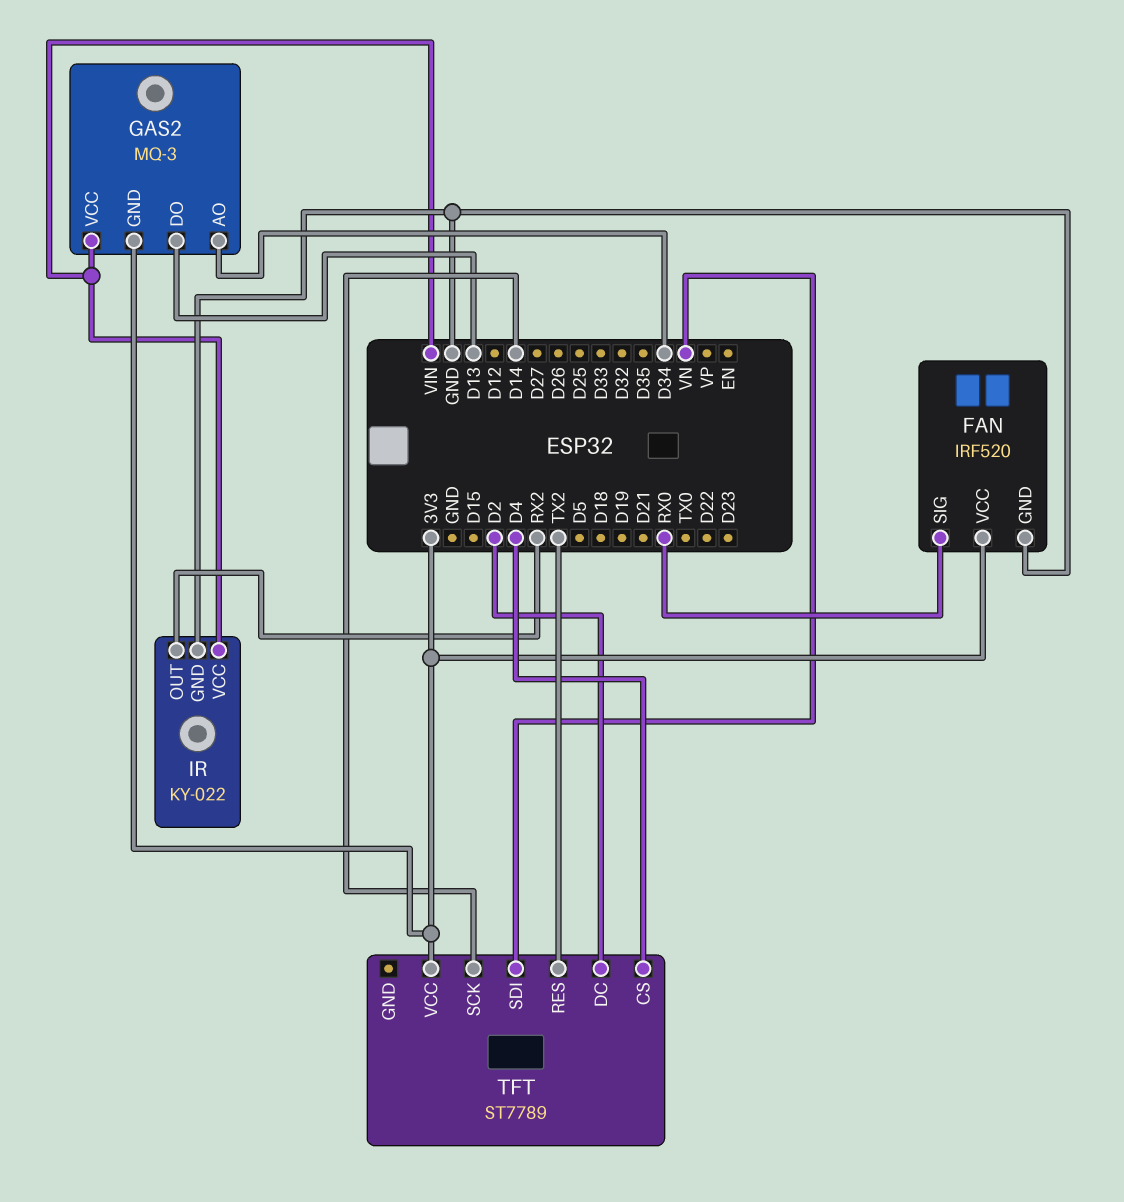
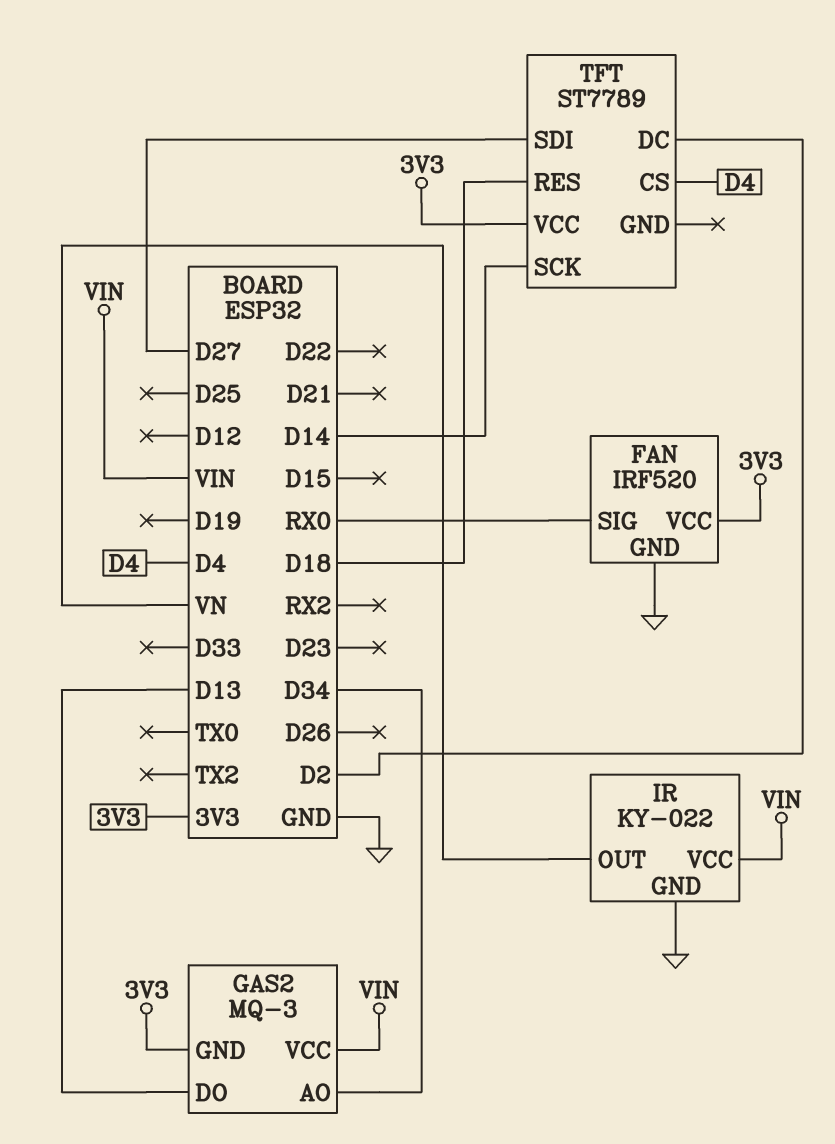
IR pin OUT: RX2 -> VN
TFT pin RES: TX2 -> D18
TFT pin SDI: VN -> D27

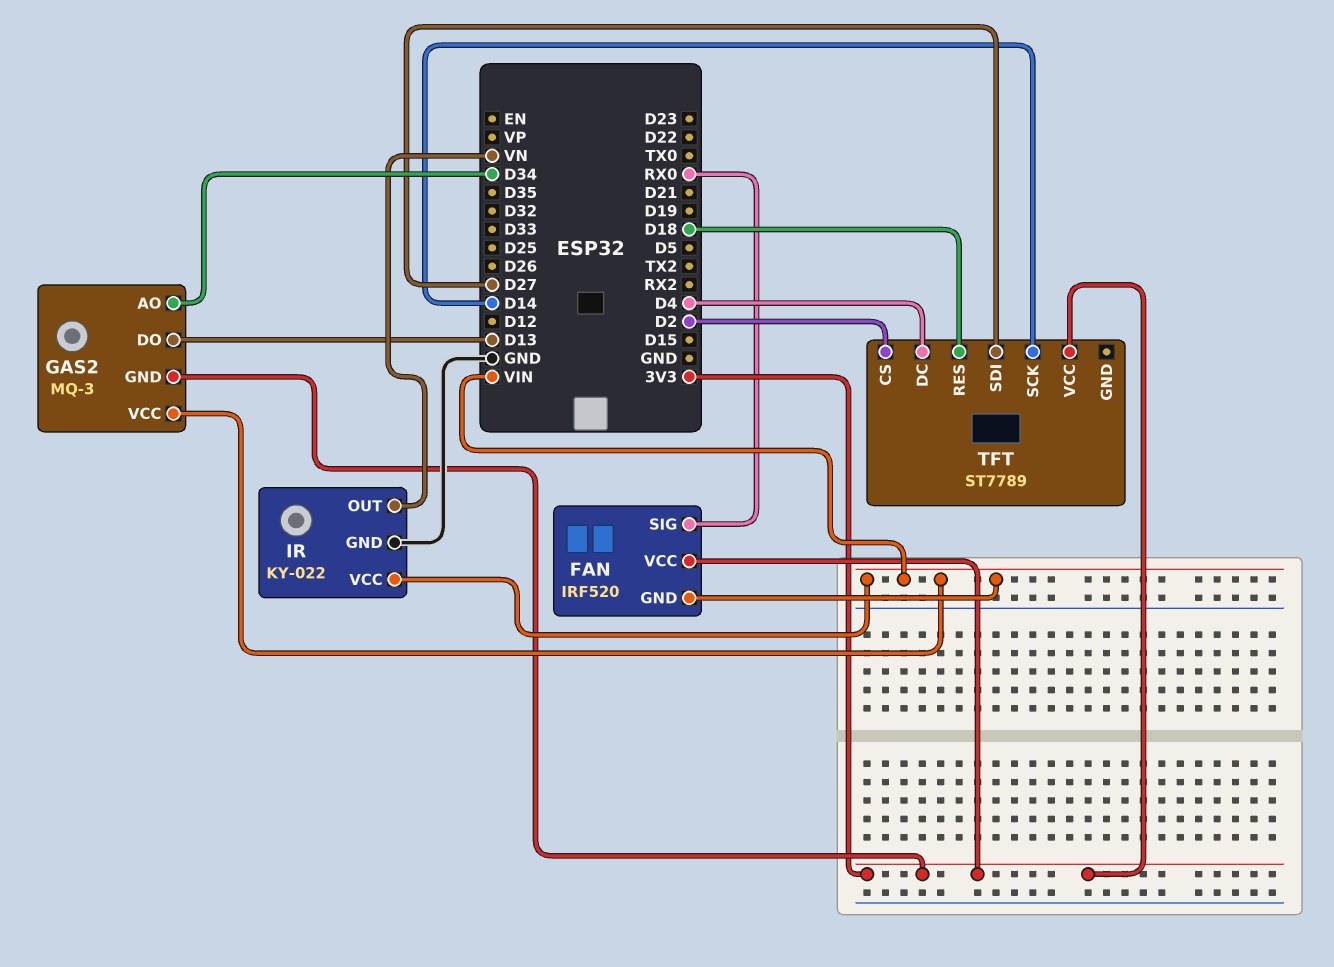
FAN pin GND: GND -> VIN
TFT pin CS: D4 -> D2
TFT pin DC: D2 -> D4

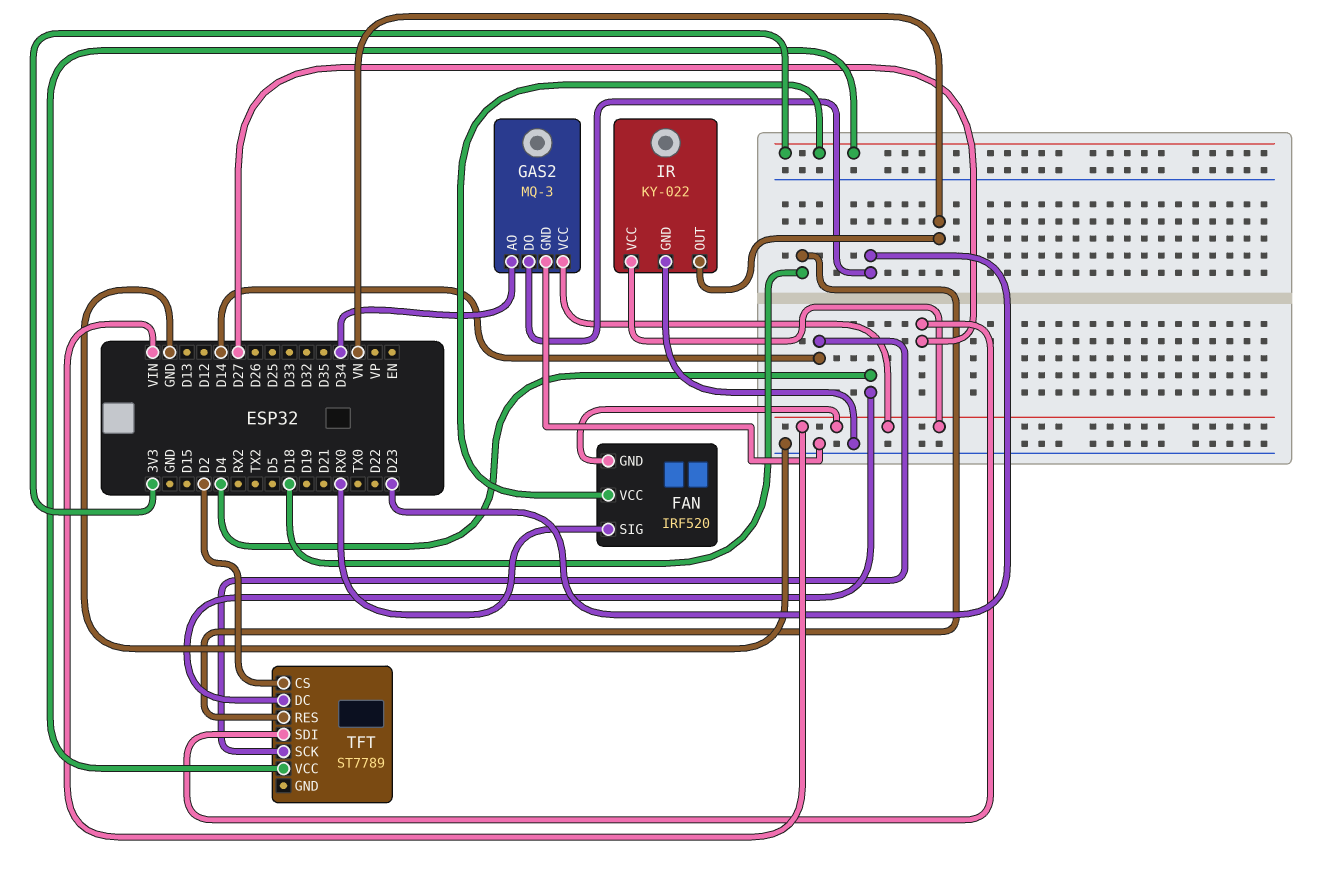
GAS2 pin DO: D13 -> D23
GAS2 pin GND: 3V3 -> GND

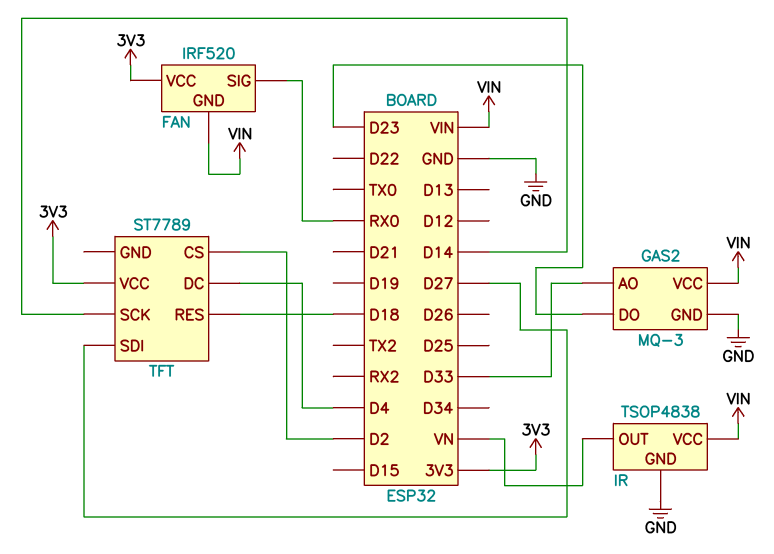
GAS2 pin AO: D34 -> D33
IR: KY-022 -> TSOP4838

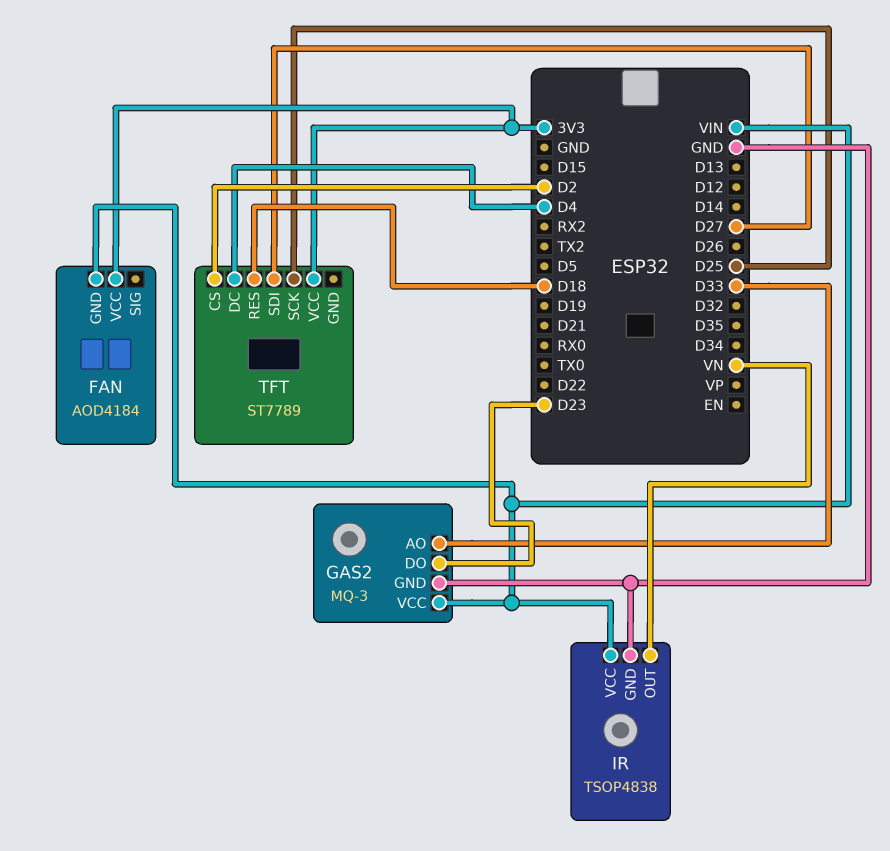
FAN: IRF520 -> AOD4184
FAN pin SIG: RX0 -> none
TFT pin SCK: D14 -> D25

